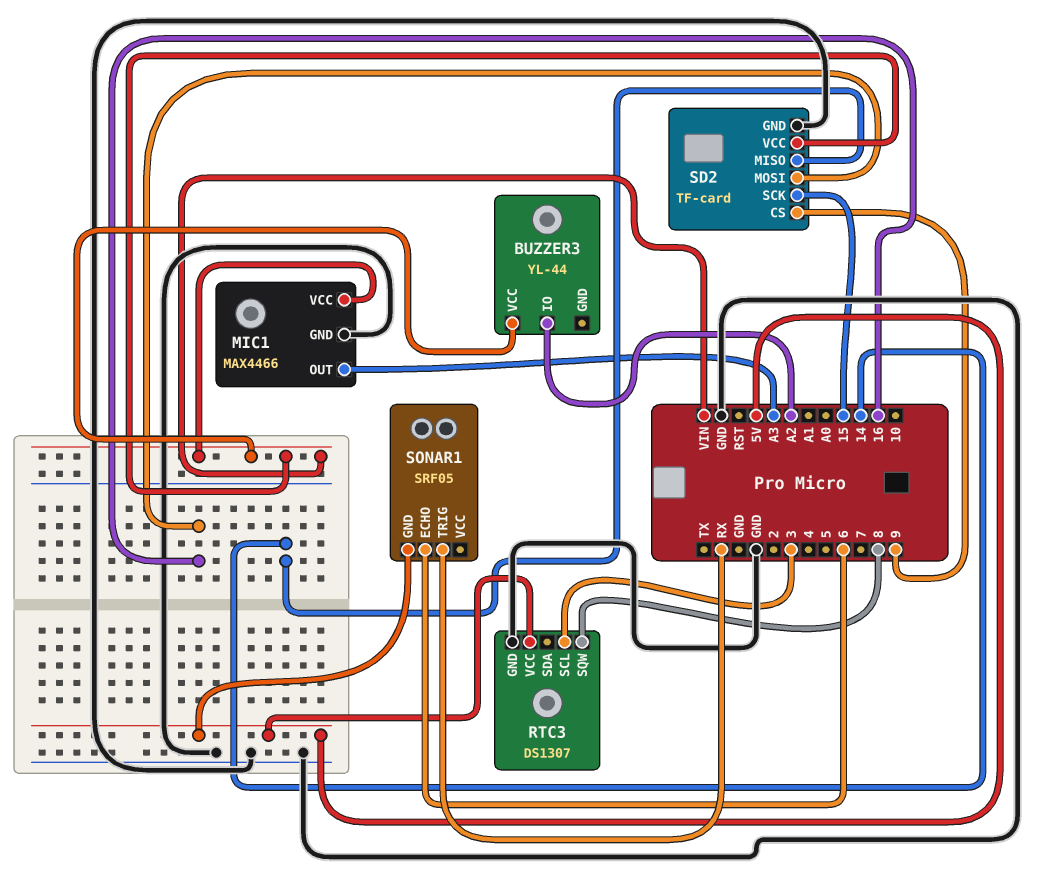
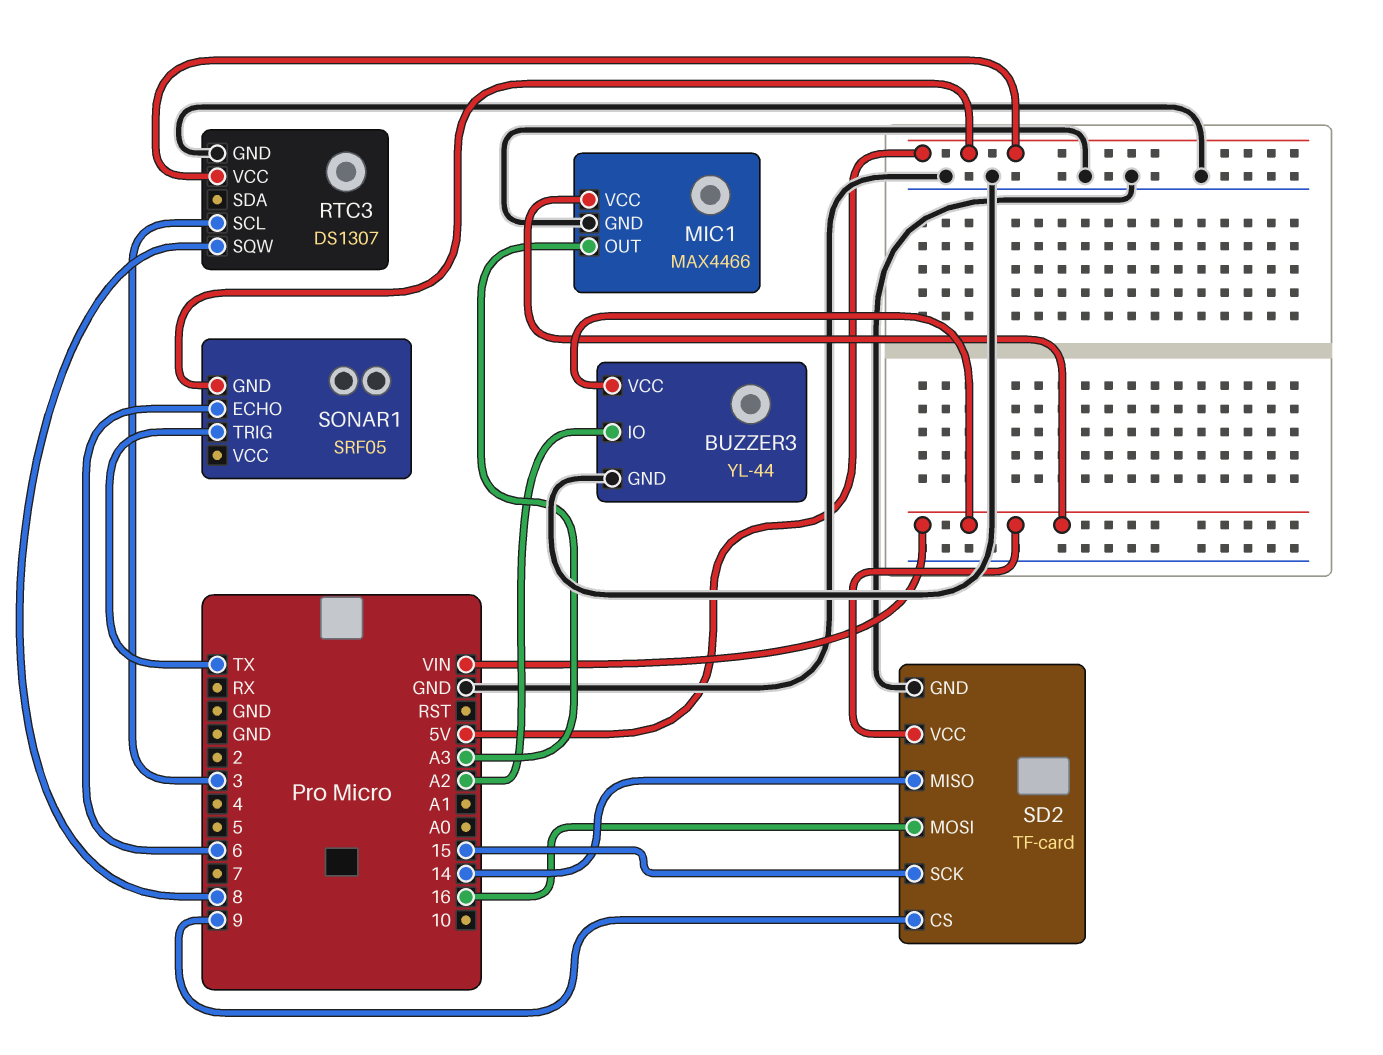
BUZZER3 pin GND: none -> GND
SONAR1 pin TRIG: RX -> TX

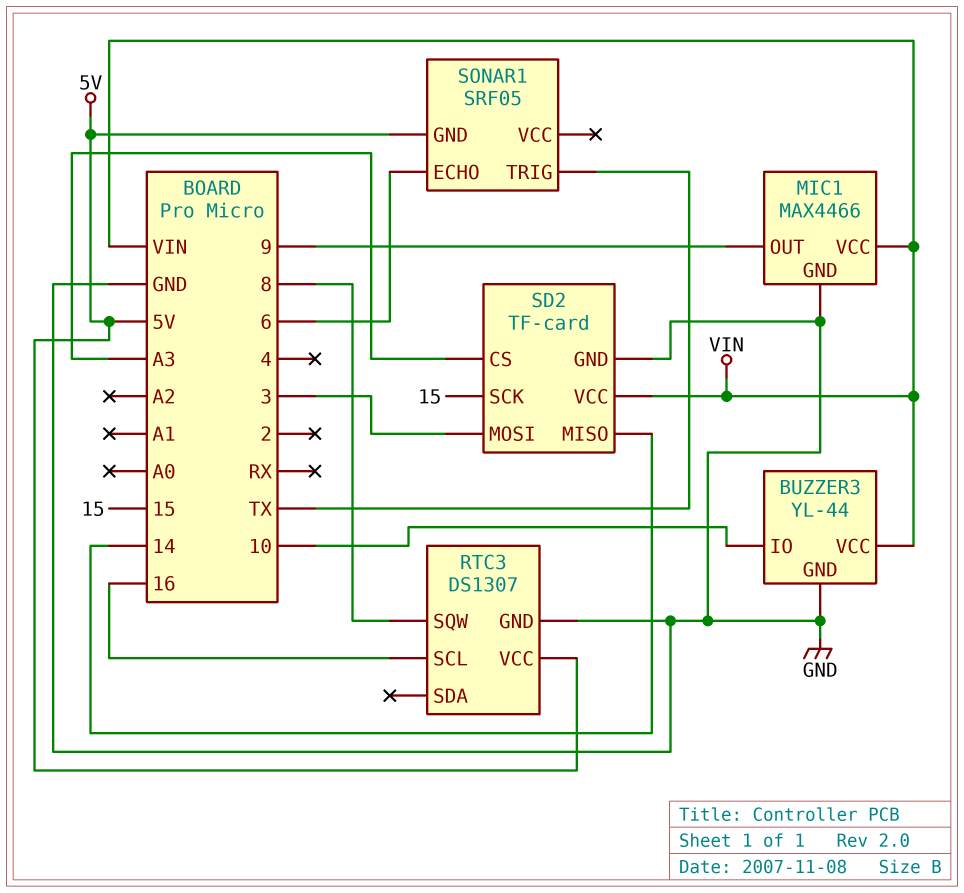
BUZZER3 pin IO: A2 -> 10
MIC1 pin OUT: A3 -> 9
RTC3 pin SCL: 3 -> 16
SD2 pin CS: 9 -> A3
SD2 pin MOSI: 16 -> 3

